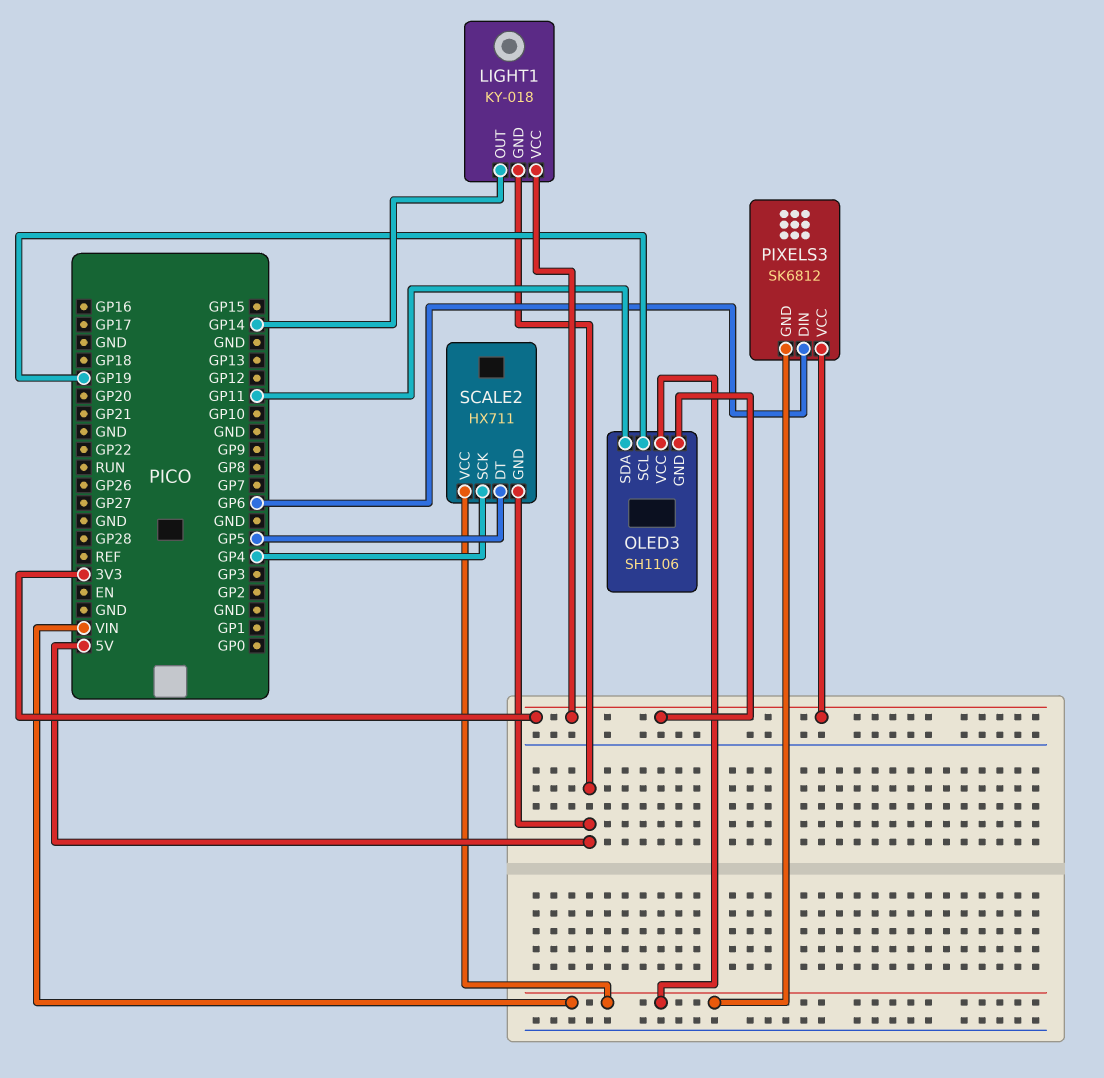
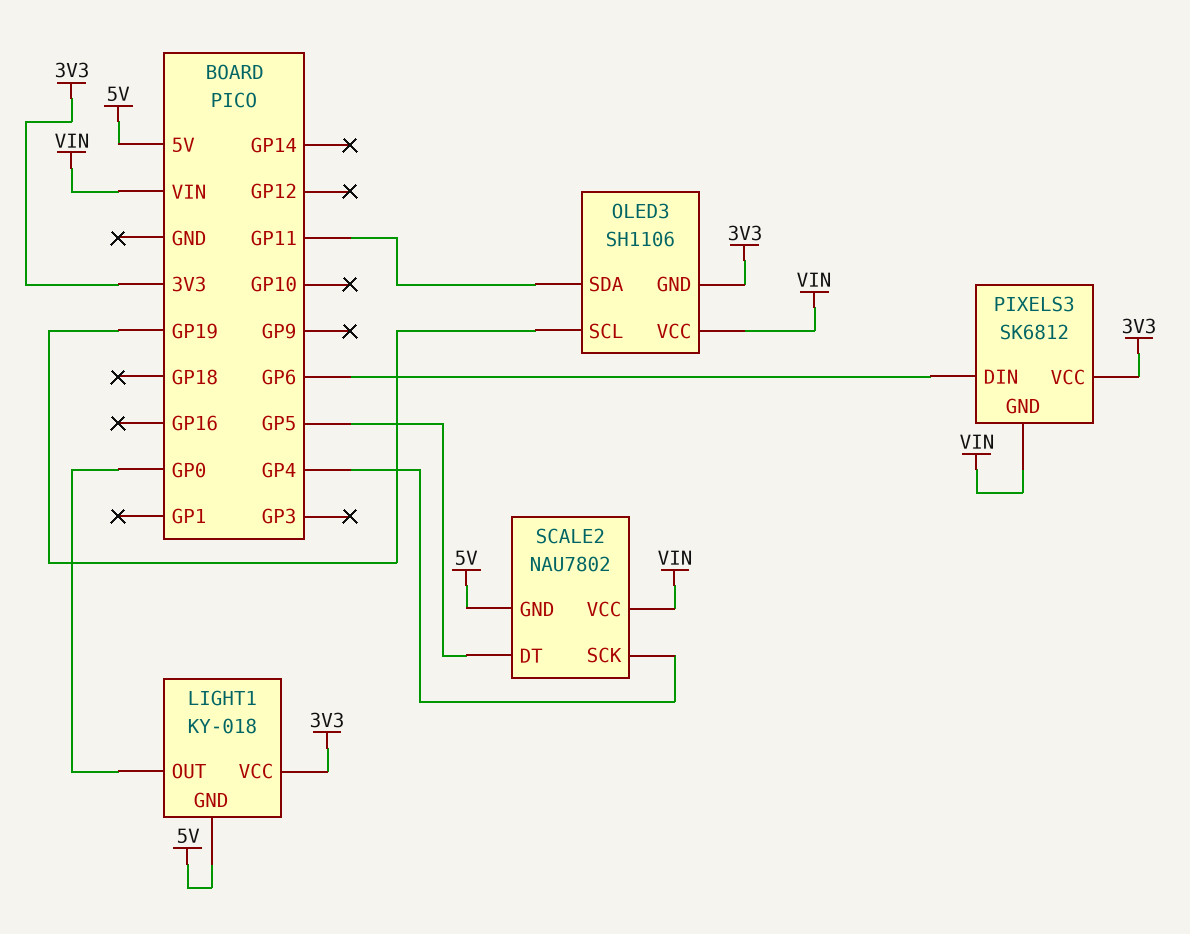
LIGHT1 pin OUT: GP14 -> GP0
SCALE2: HX711 -> NAU7802

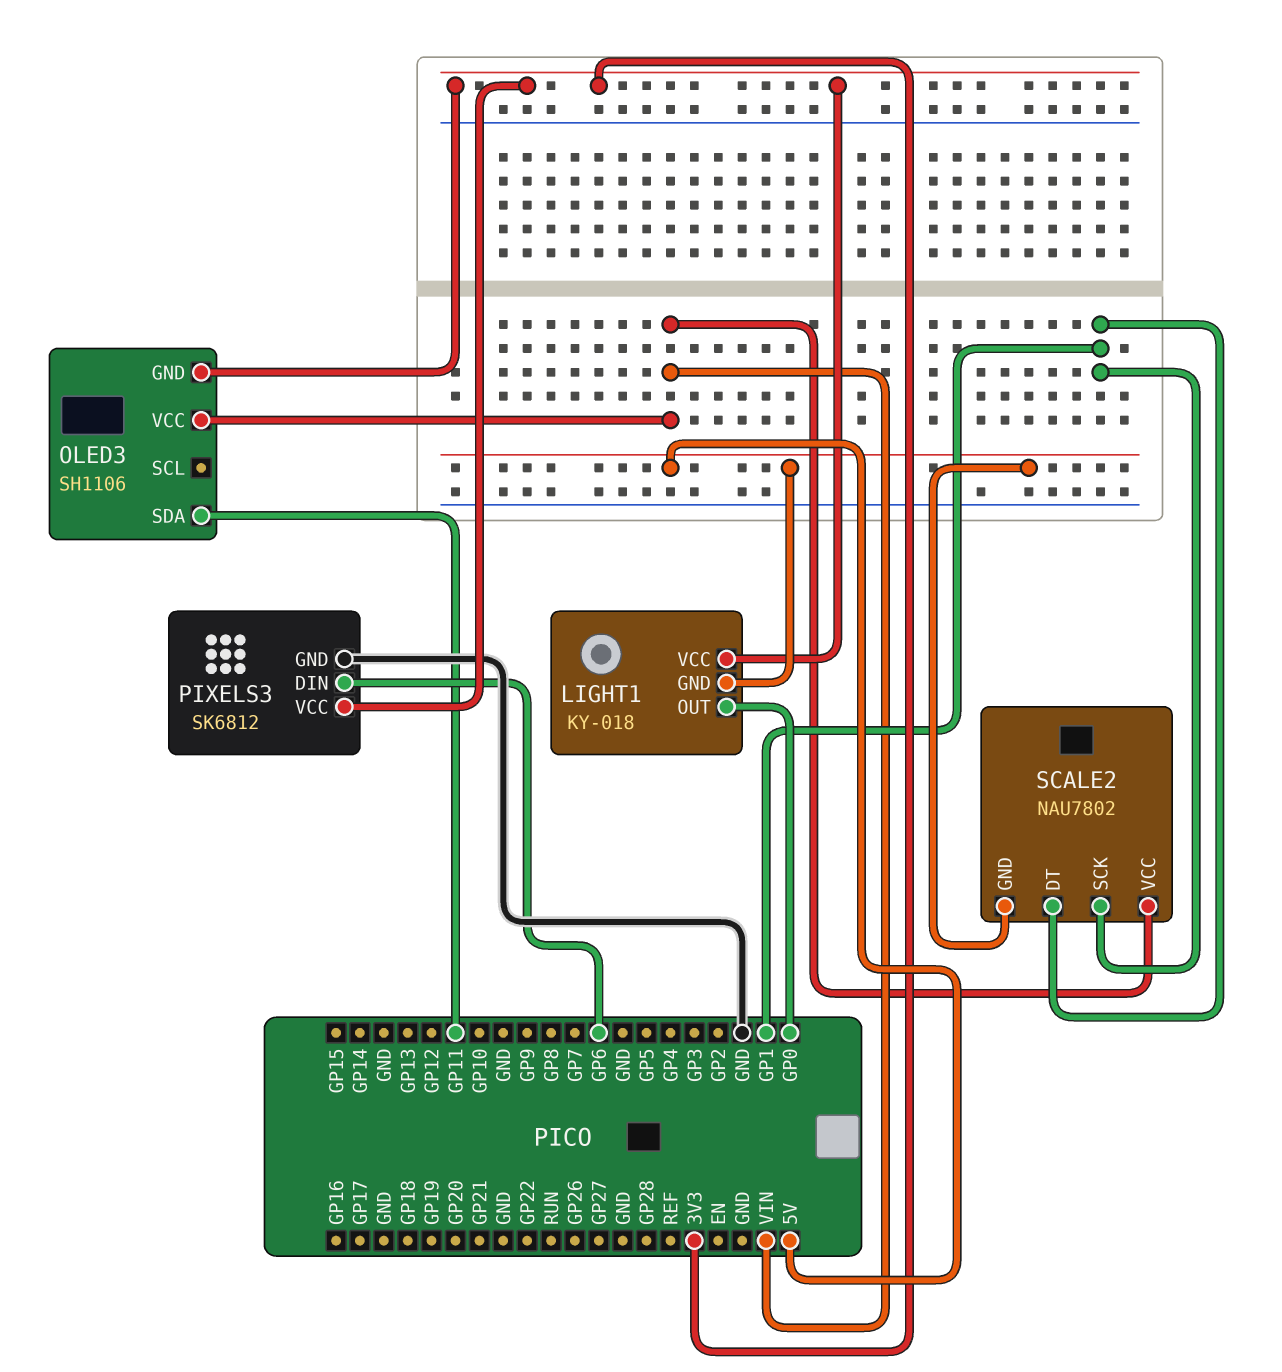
OLED3 pin SCL: GP19 -> none
PIXELS3 pin GND: VIN -> GND
SCALE2 pin DT: GP5 -> GP1
SCALE2 pin SCK: GP4 -> GP1

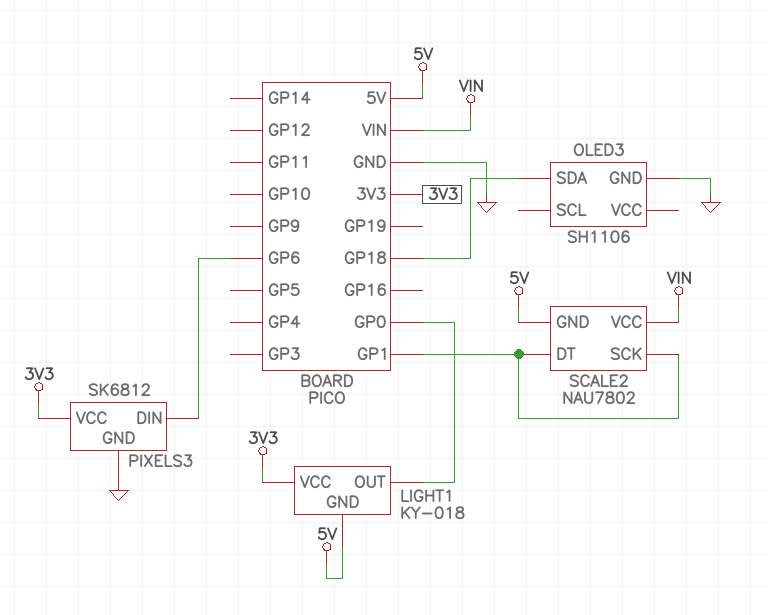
OLED3 pin GND: 3V3 -> GND
OLED3 pin SDA: GP11 -> GP18
OLED3 pin VCC: VIN -> none

